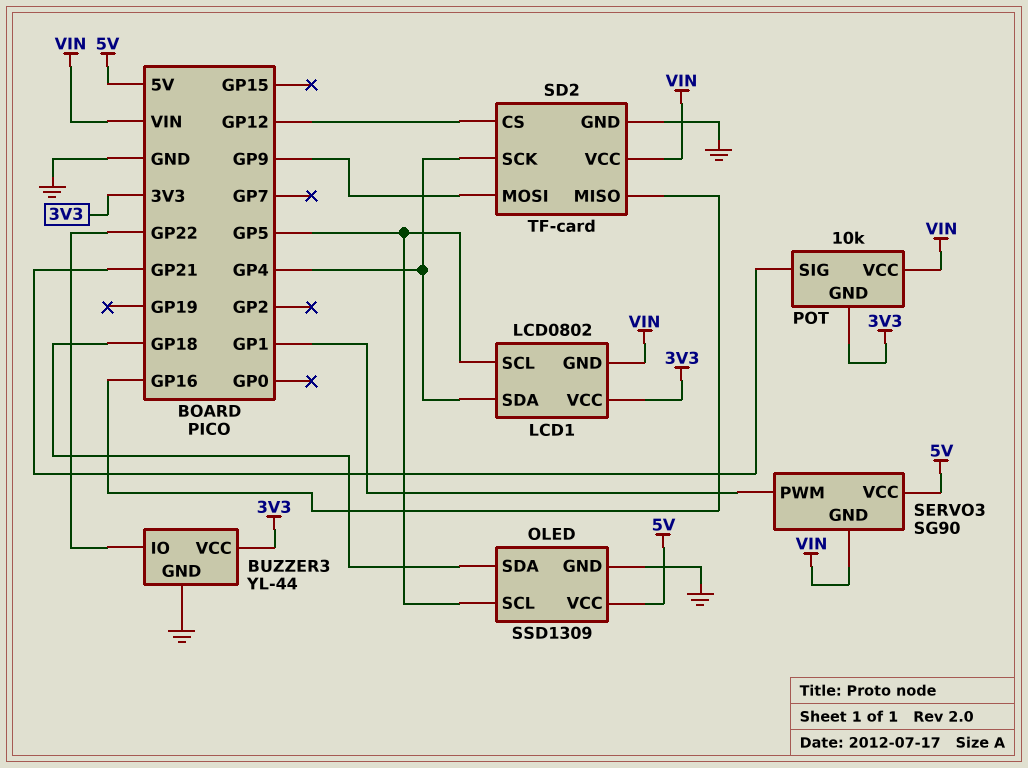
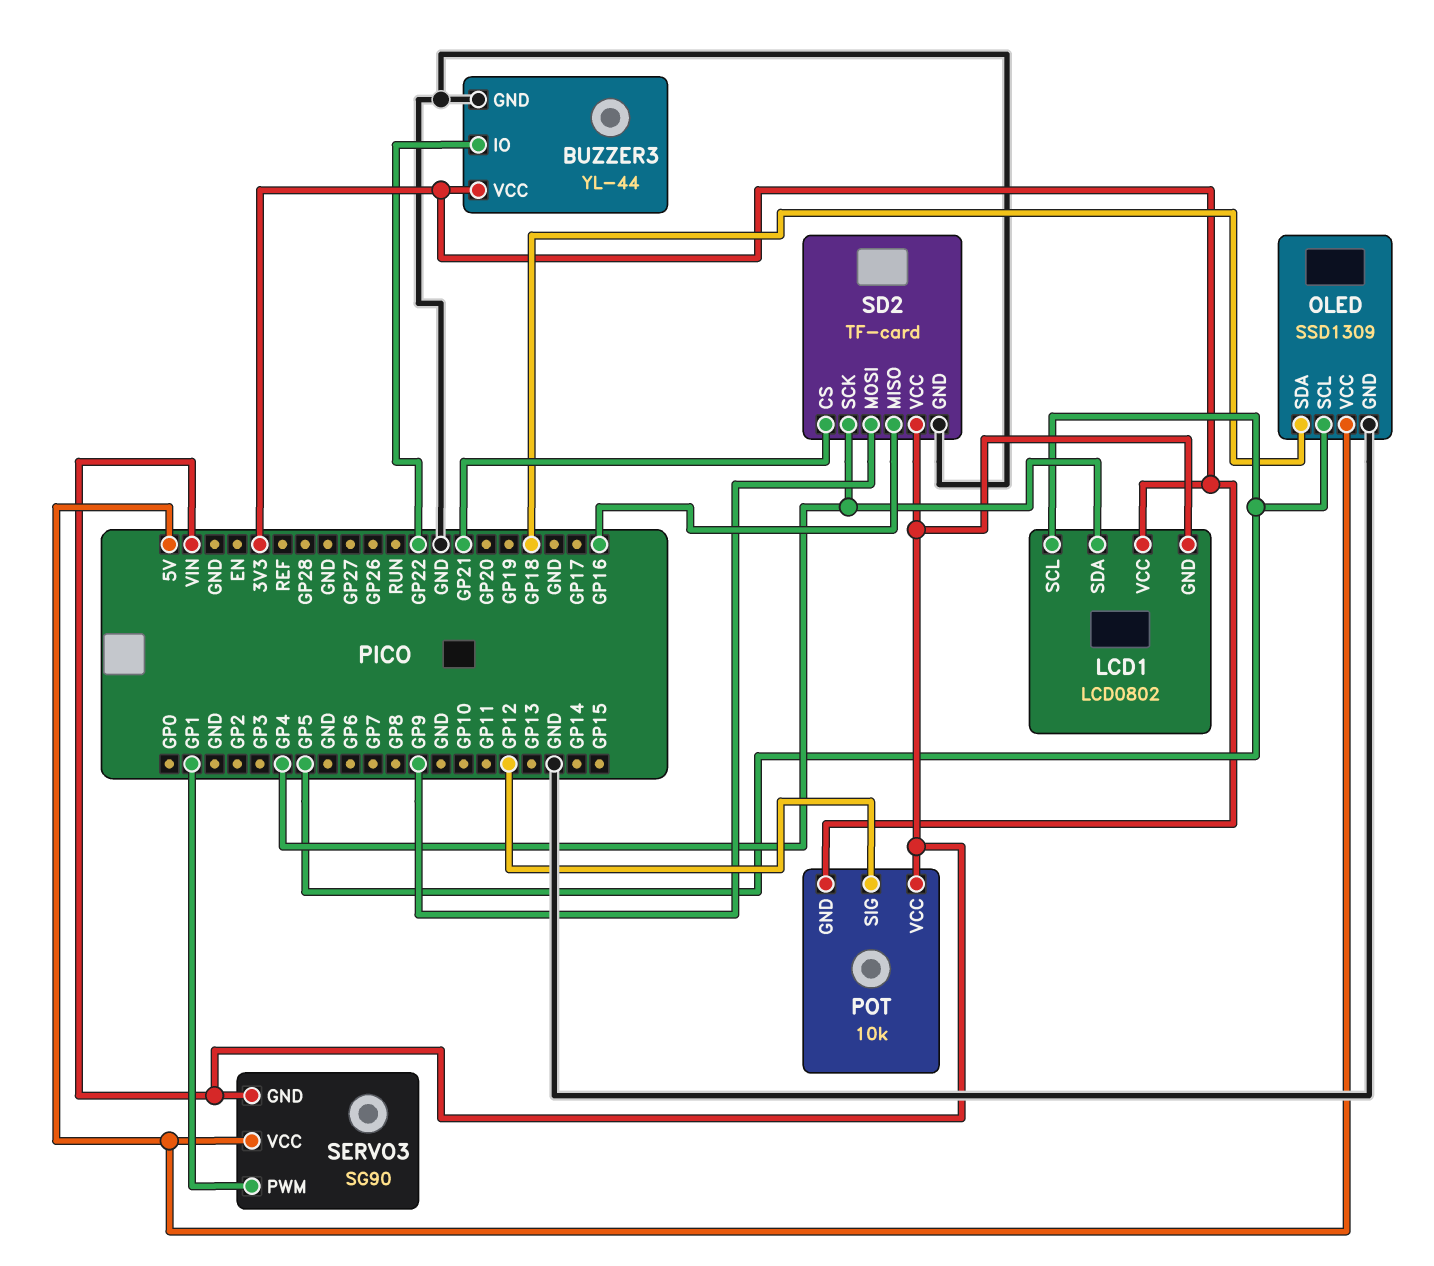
POT pin SIG: GP21 -> GP12
SD2 pin CS: GP12 -> GP21

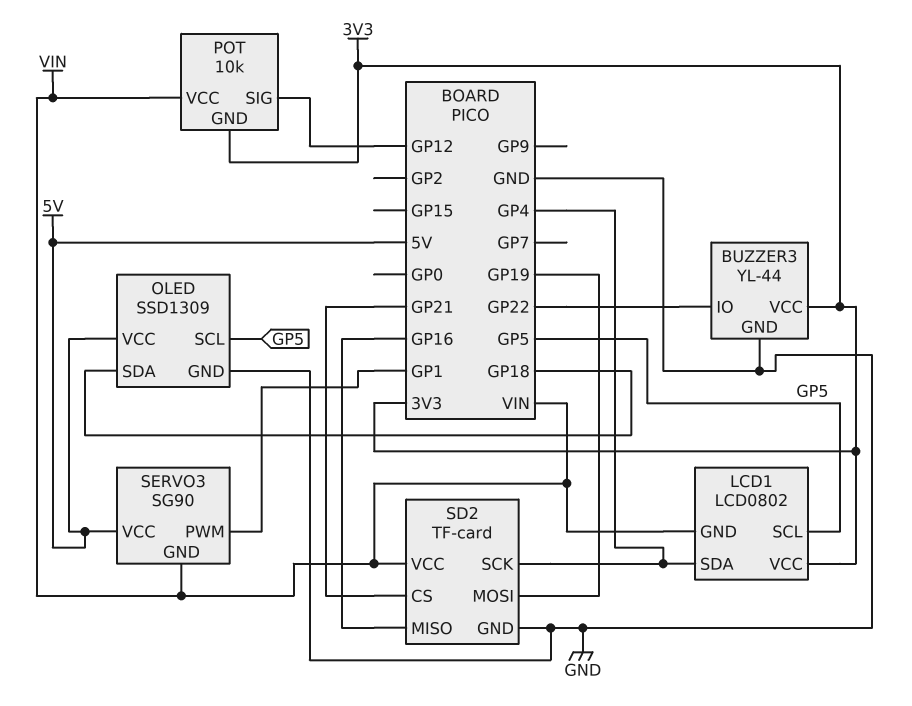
SD2 pin MOSI: GP9 -> GP19

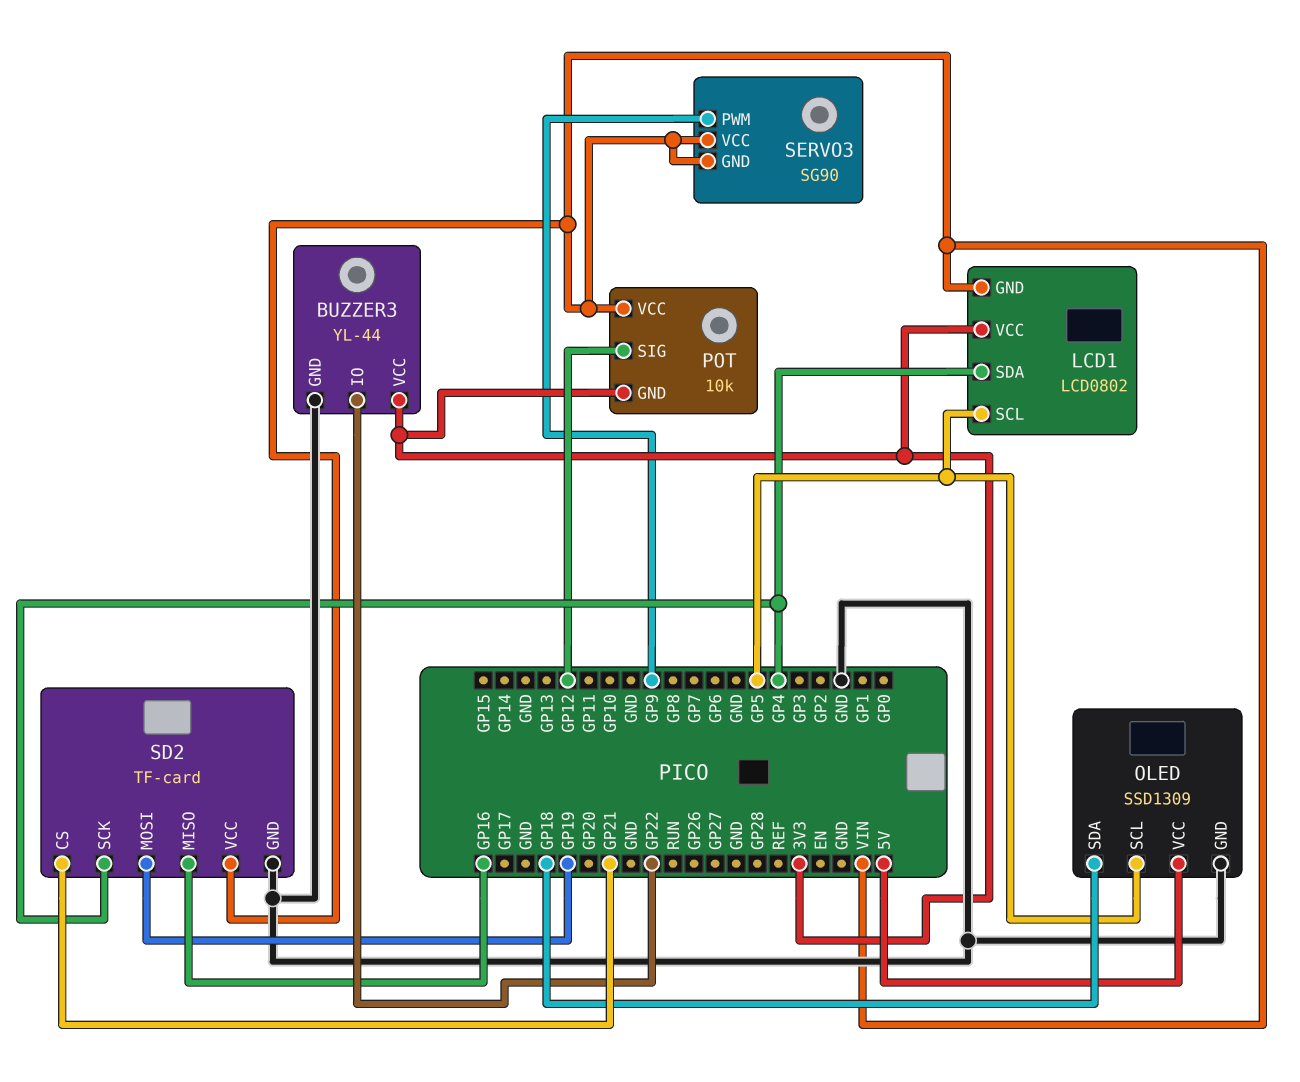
SERVO3 pin PWM: GP1 -> GP9
SERVO3 pin VCC: 5V -> VIN

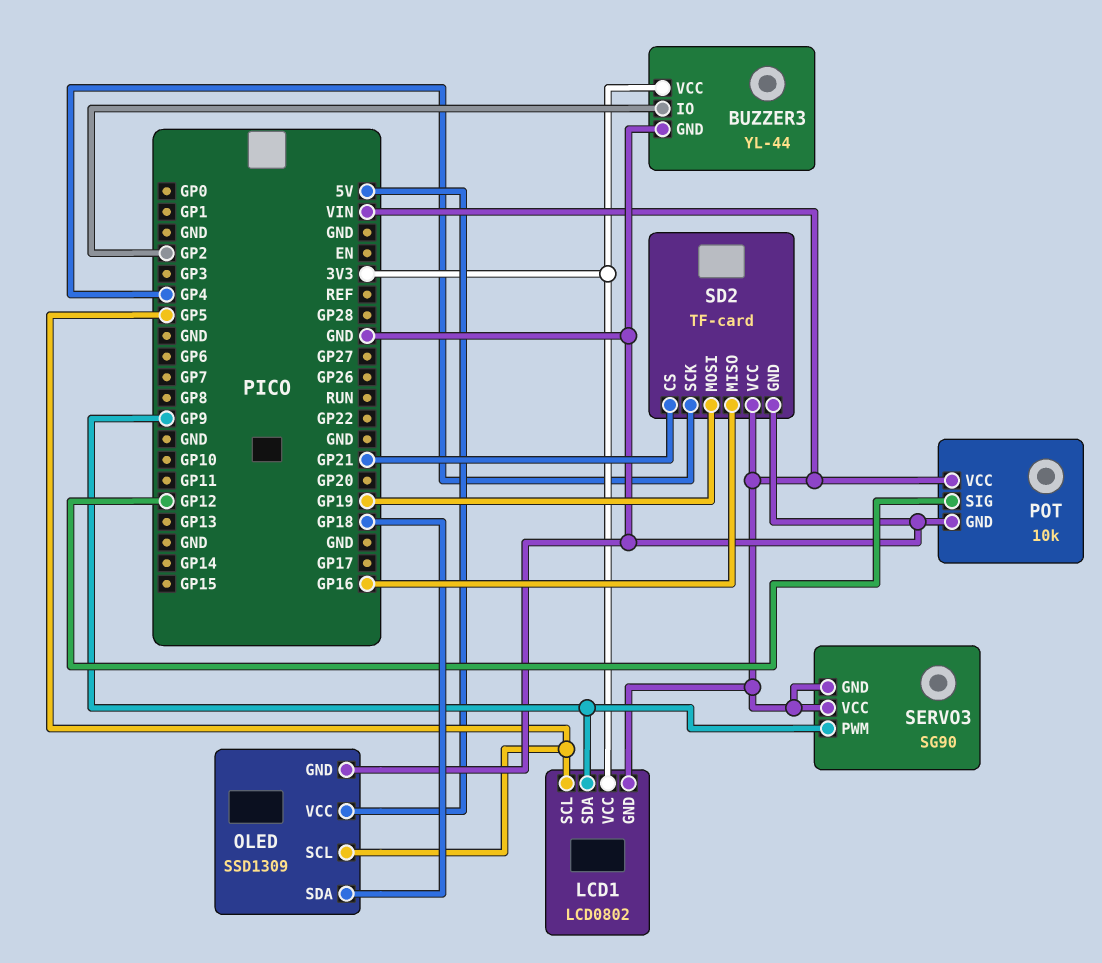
BUZZER3 pin IO: GP22 -> GP2
LCD1 pin SDA: GP4 -> GP9
POT pin GND: 3V3 -> GND

